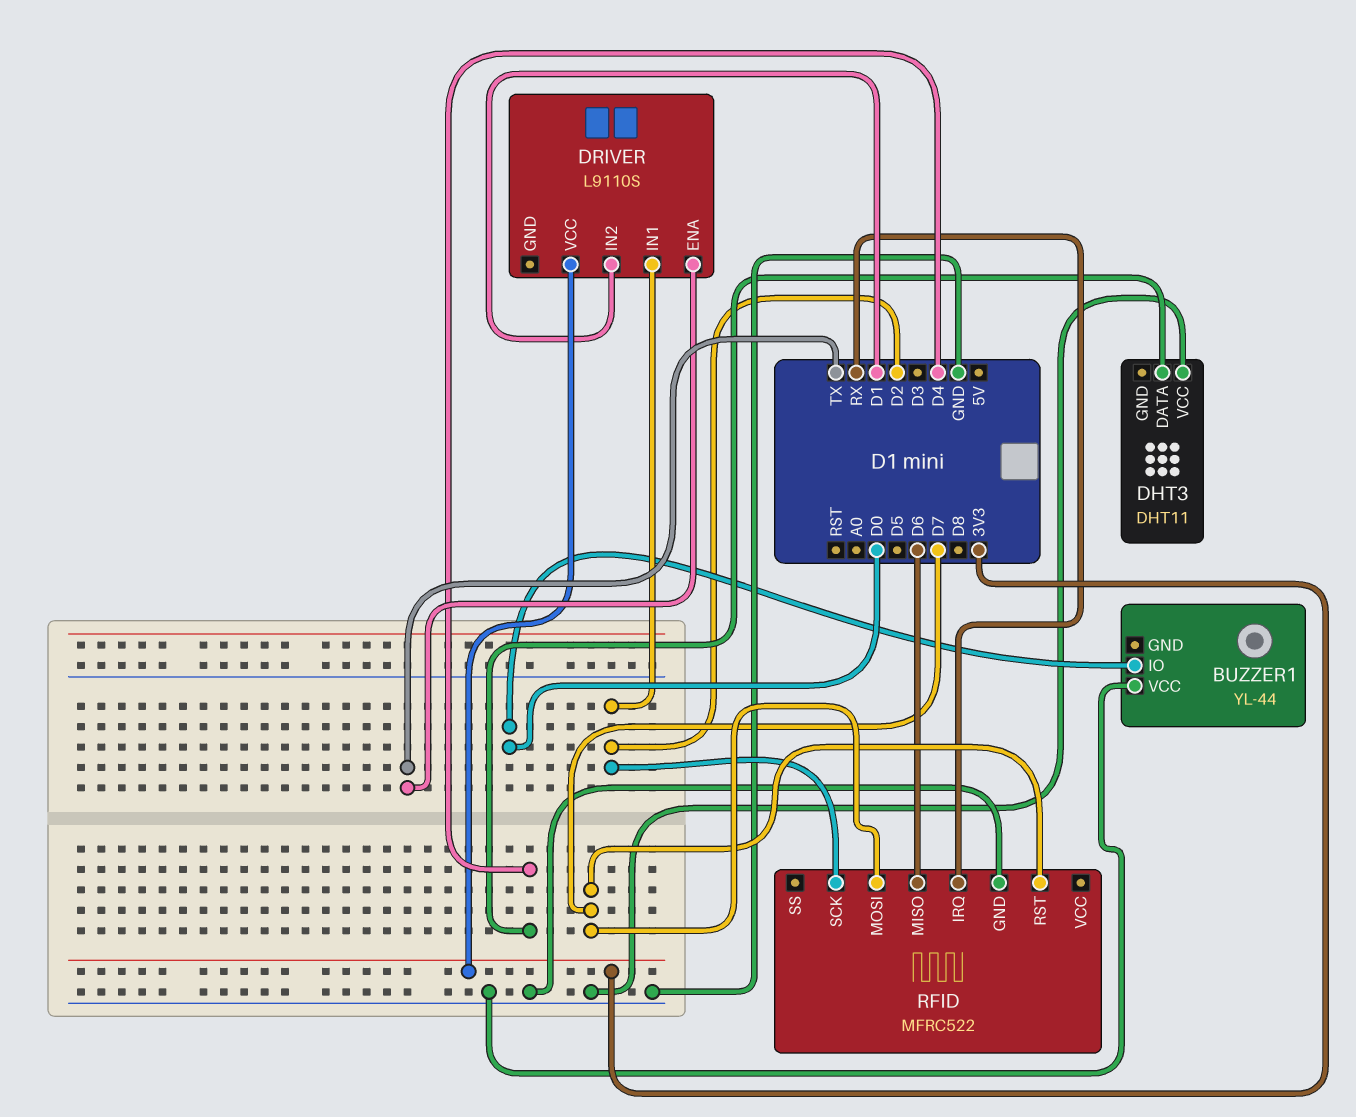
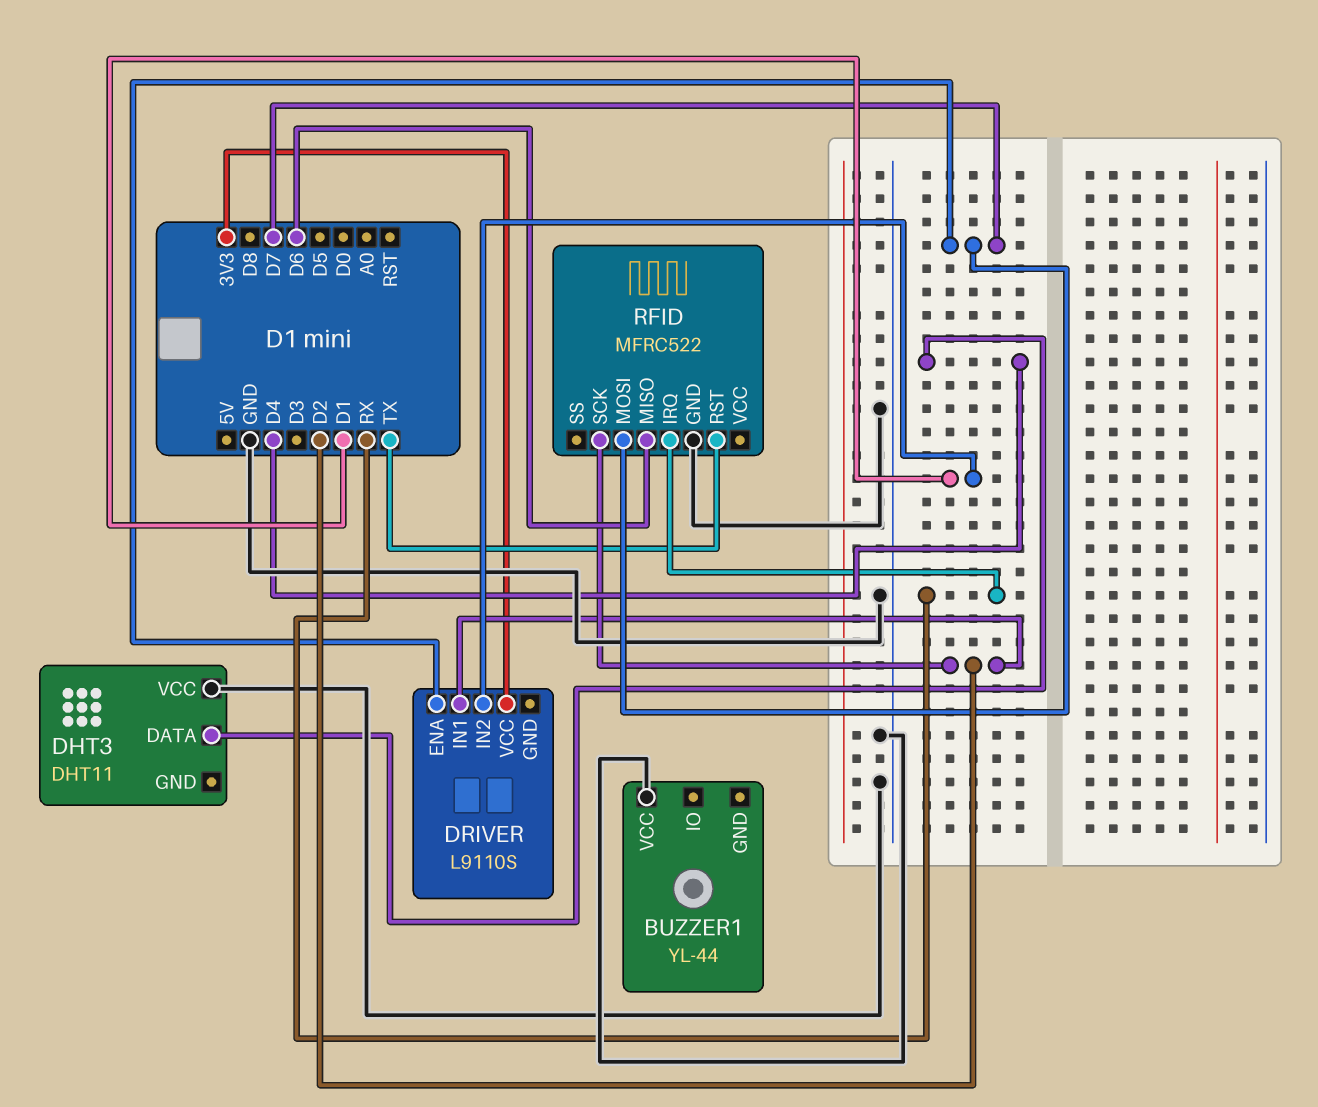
BUZZER1 pin IO: D0 -> none
DRIVER pin ENA: TX -> D7
RFID pin RST: D7 -> TX

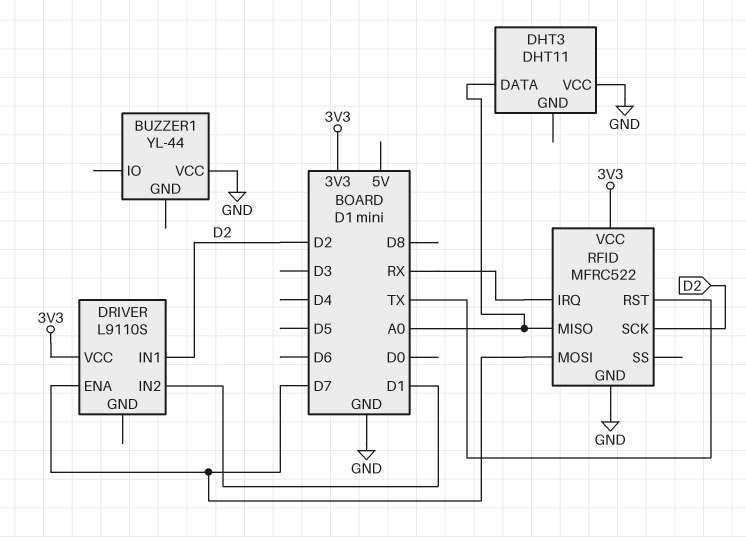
DHT3 pin DATA: D4 -> A0
RFID pin MISO: D6 -> A0
RFID pin VCC: none -> 3V3

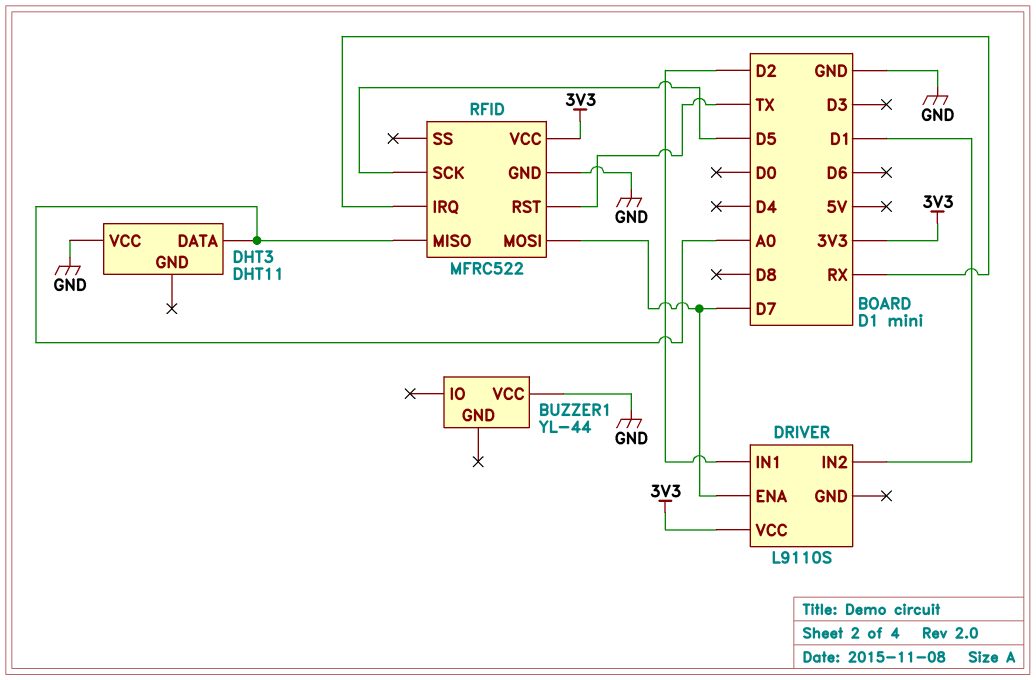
RFID pin SCK: D2 -> D5

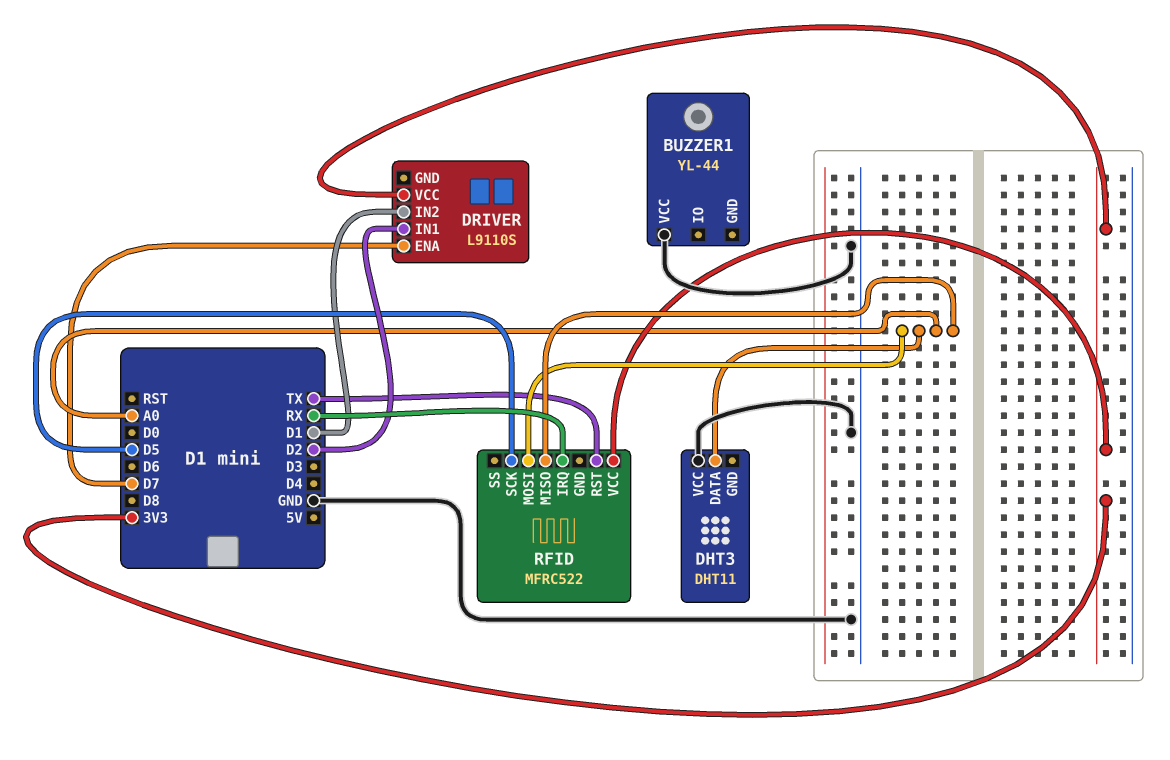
RFID pin GND: GND -> none
RFID pin MOSI: D7 -> A0

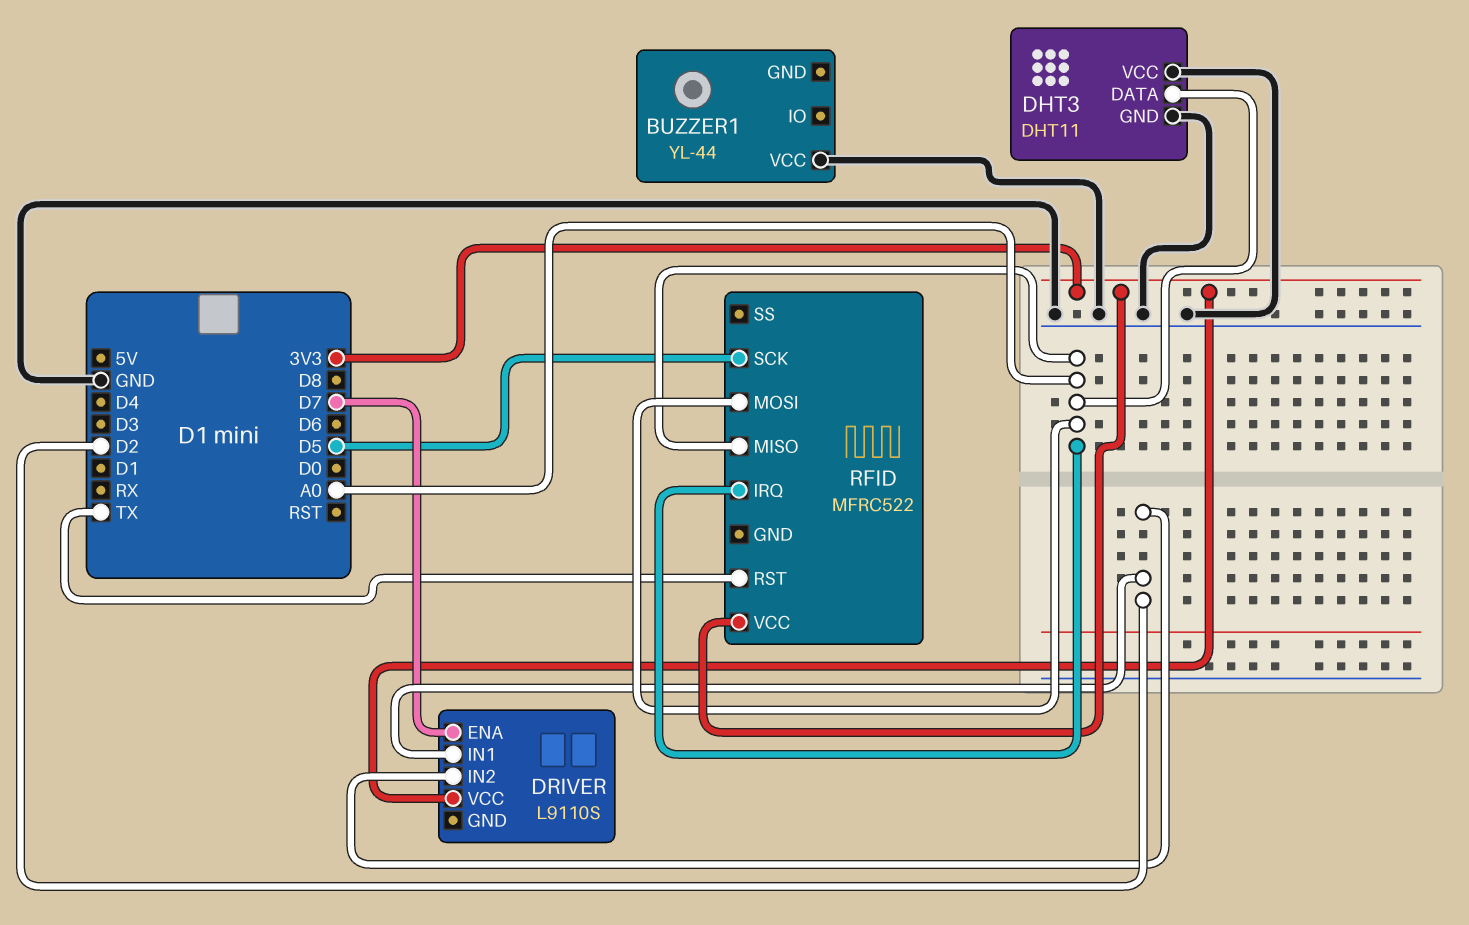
DHT3 pin GND: none -> GND
DRIVER pin IN2: D1 -> D2
RFID pin IRQ: RX -> A0

